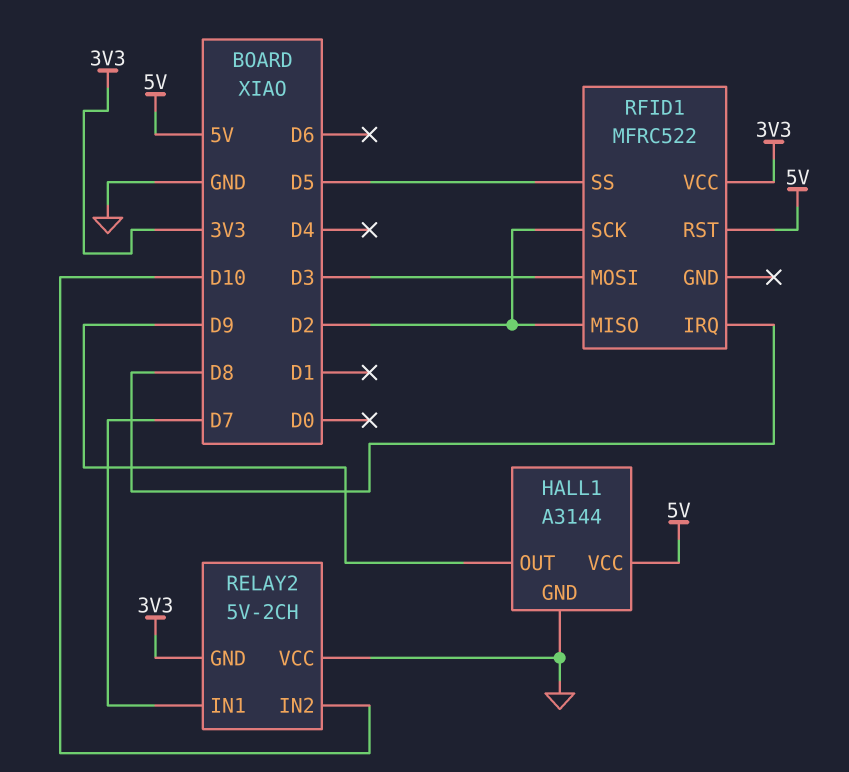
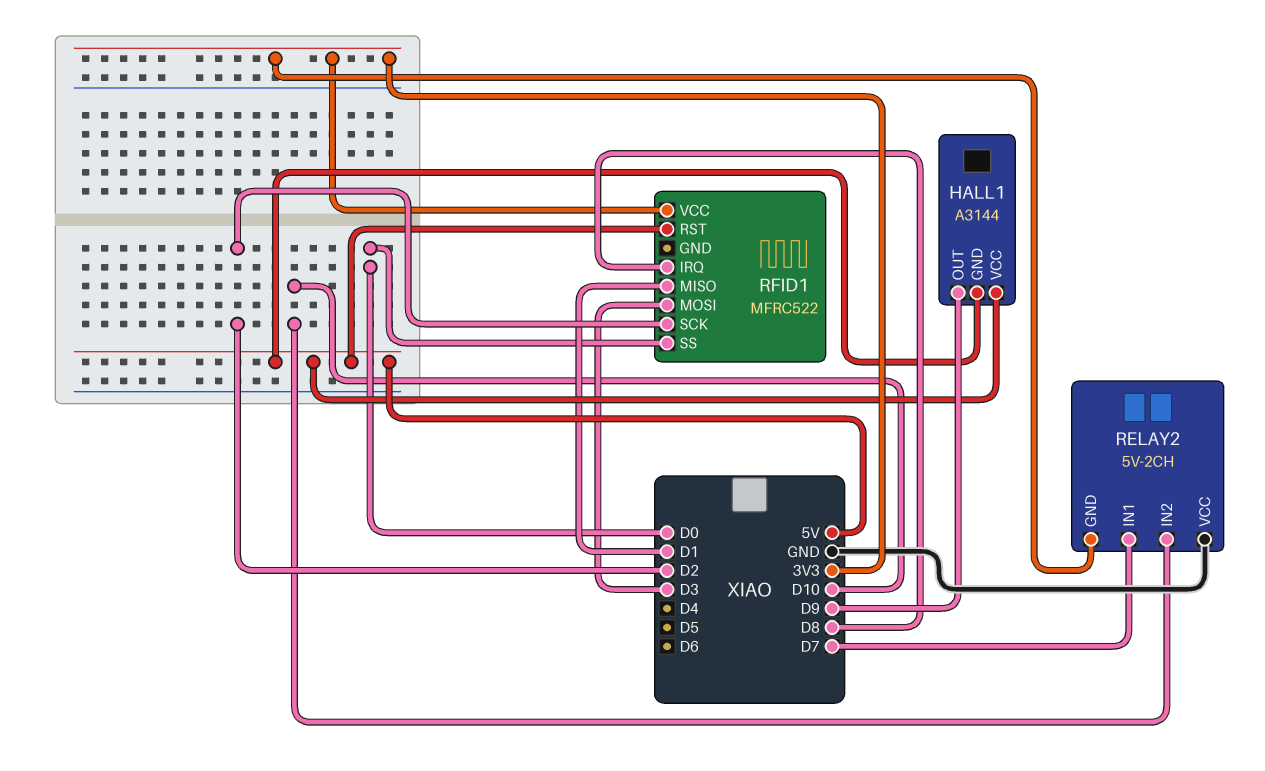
HALL1 pin GND: GND -> 5V
RFID1 pin MISO: D2 -> D1
RFID1 pin SS: D5 -> D0

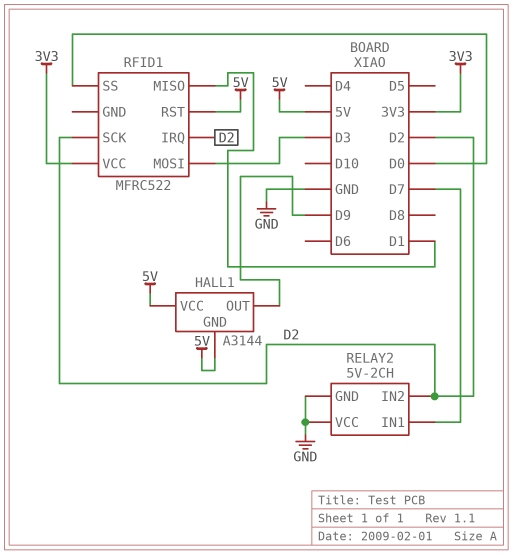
RELAY2 pin GND: 3V3 -> GND
RELAY2 pin IN2: D10 -> D2
RFID1 pin IRQ: D8 -> D2

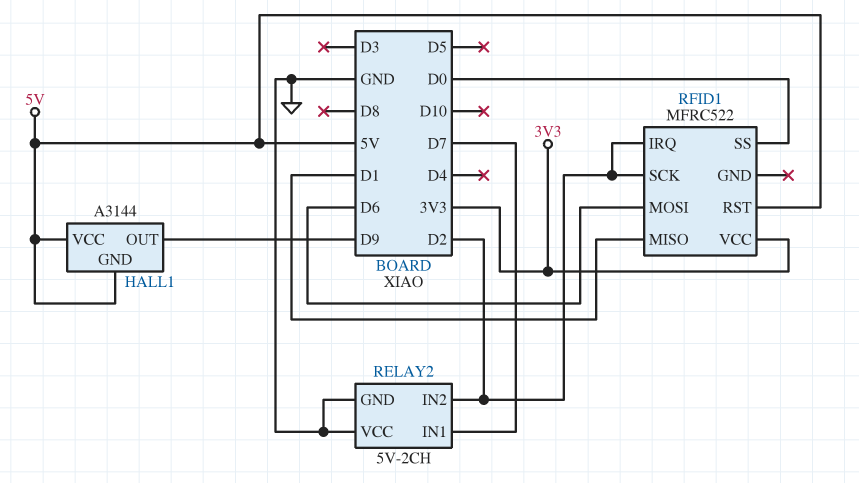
RFID1 pin MOSI: D3 -> D6

